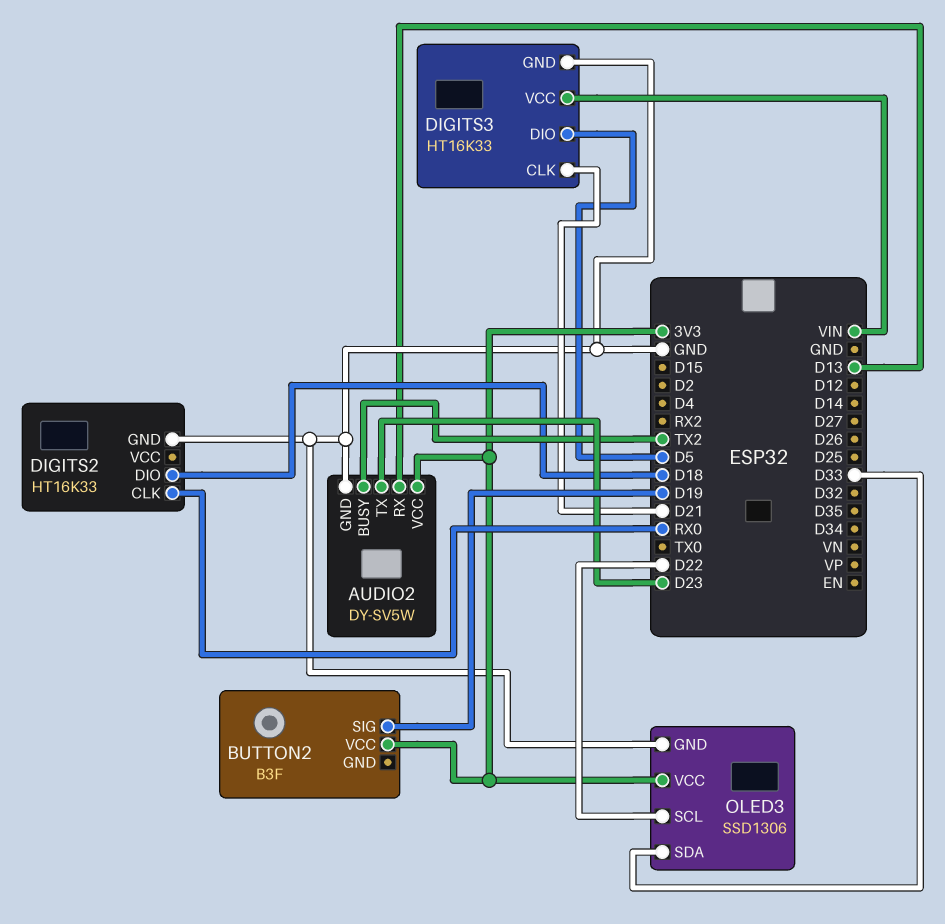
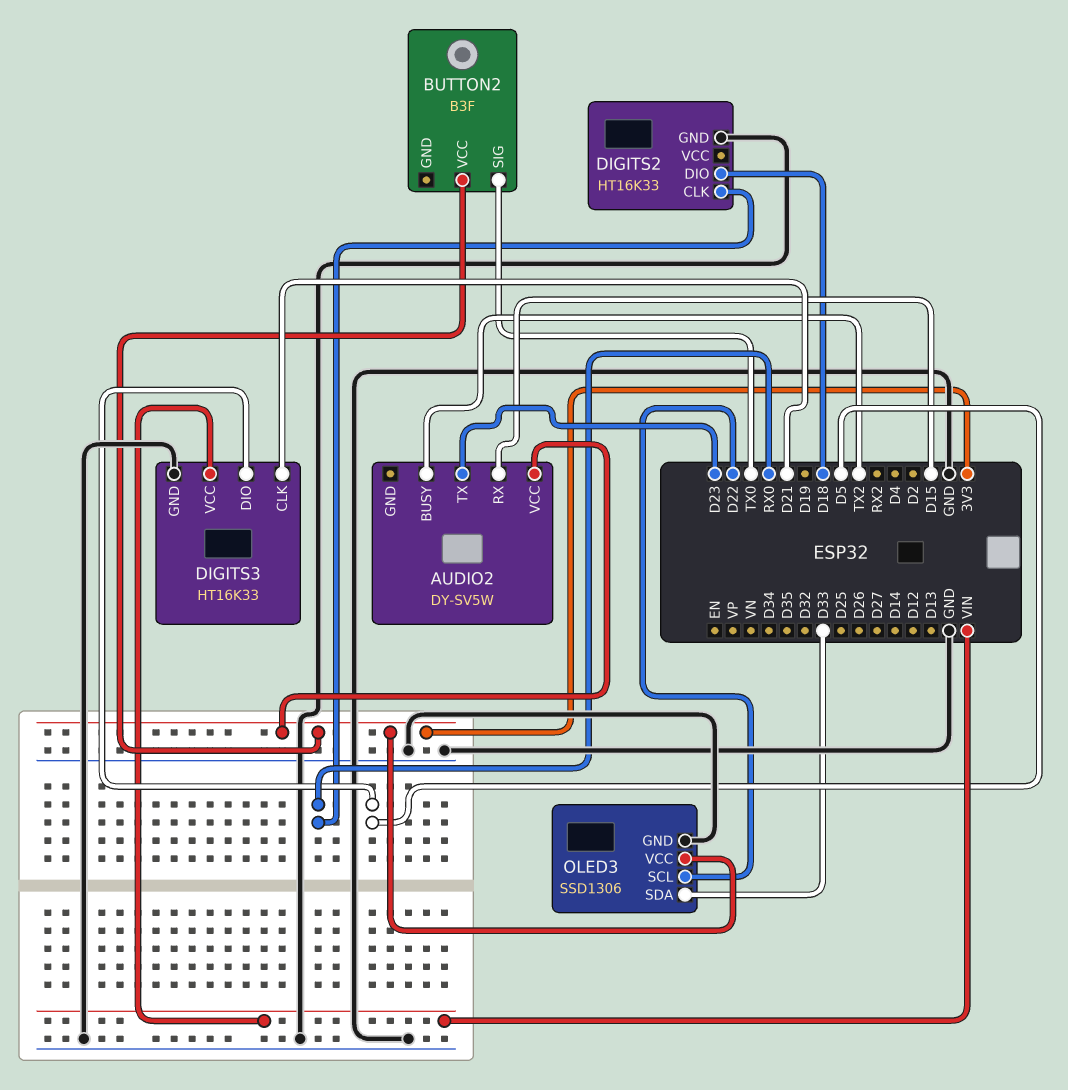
AUDIO2 pin GND: GND -> none
AUDIO2 pin RX: D13 -> D15
BUTTON2 pin SIG: D19 -> TX0

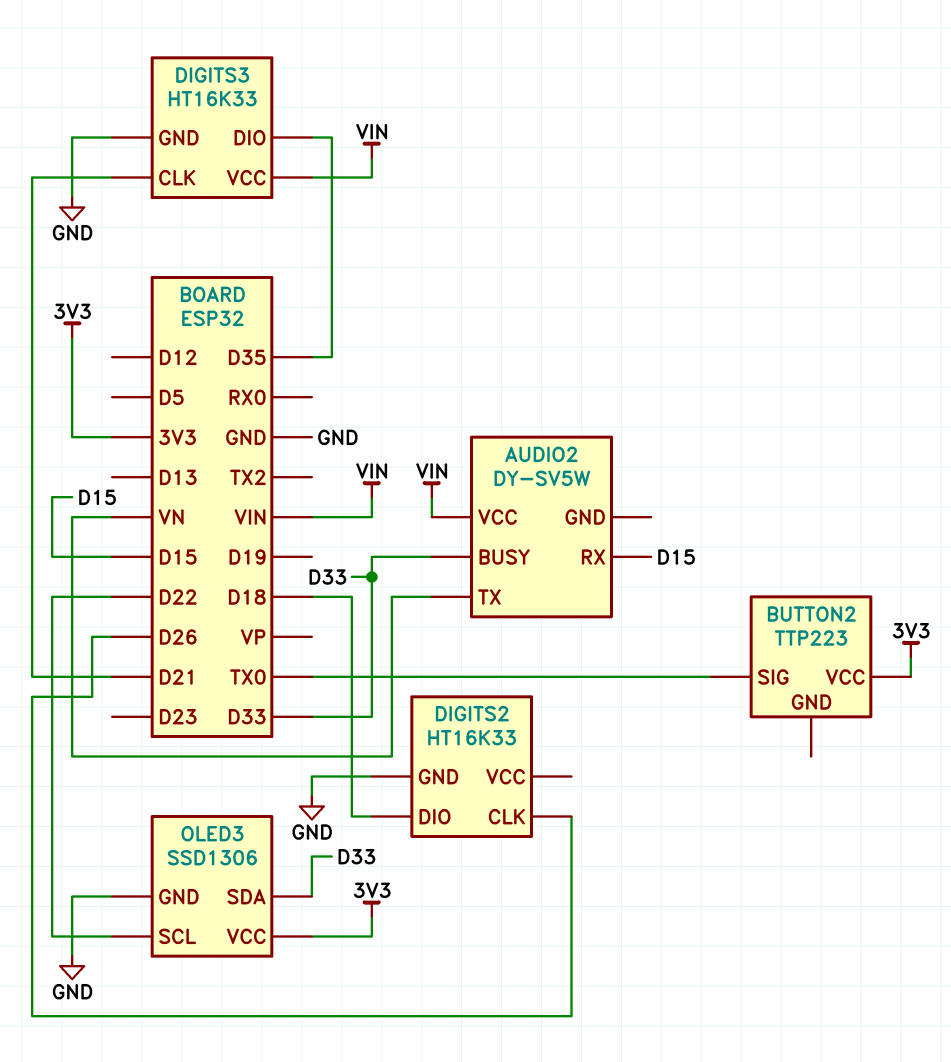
AUDIO2 pin BUSY: TX2 -> D33
AUDIO2 pin TX: D23 -> VN
AUDIO2 pin VCC: 3V3 -> VIN
BUTTON2: B3F -> TTP223
DIGITS2 pin CLK: RX0 -> D26
DIGITS3 pin DIO: D5 -> D35

